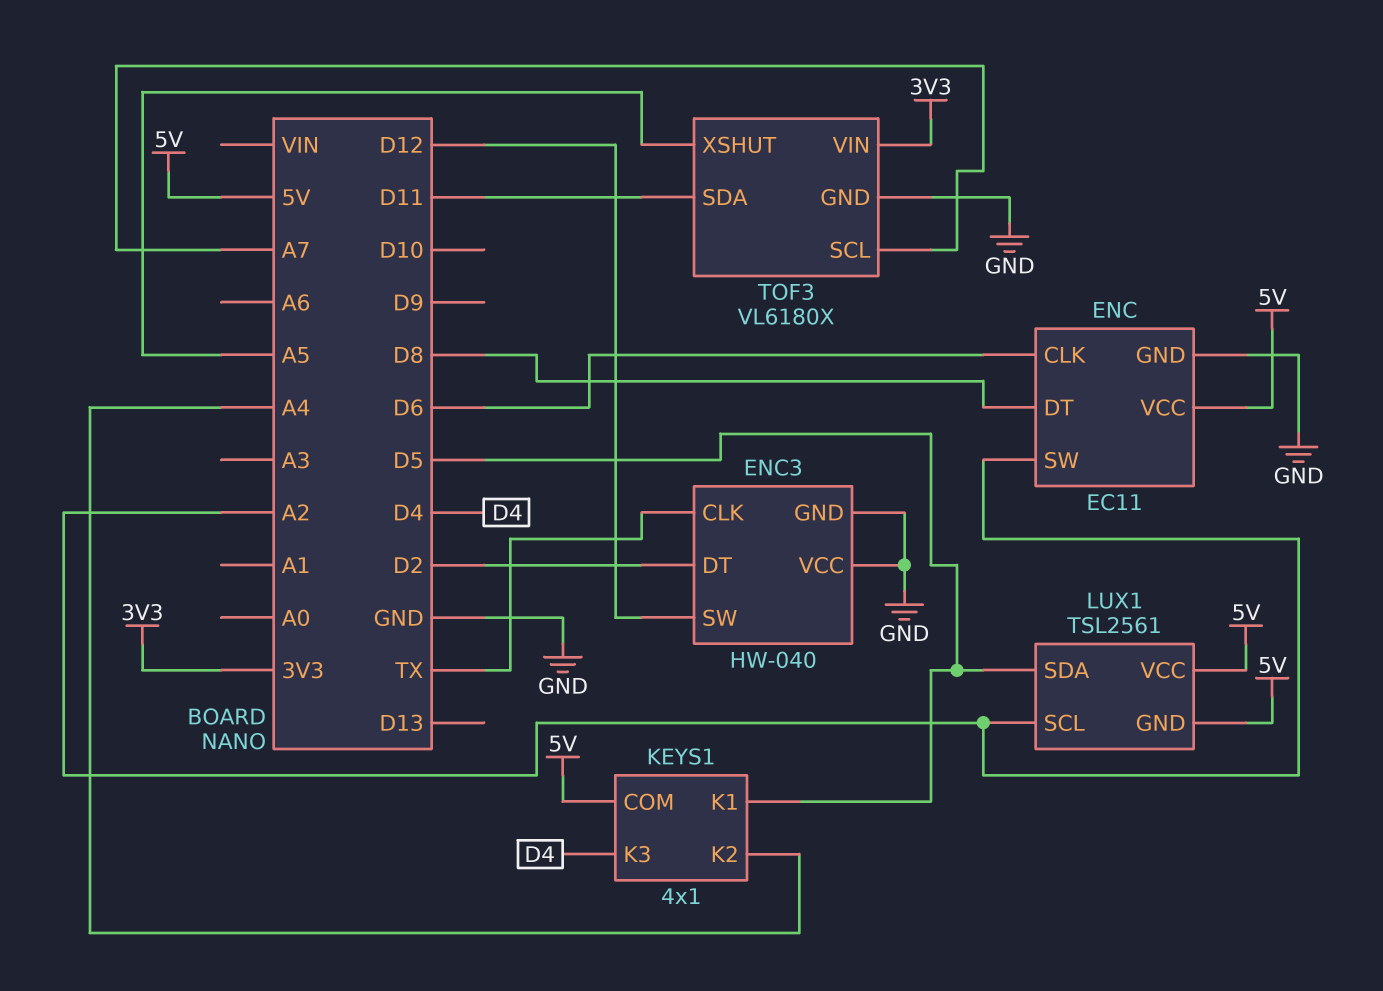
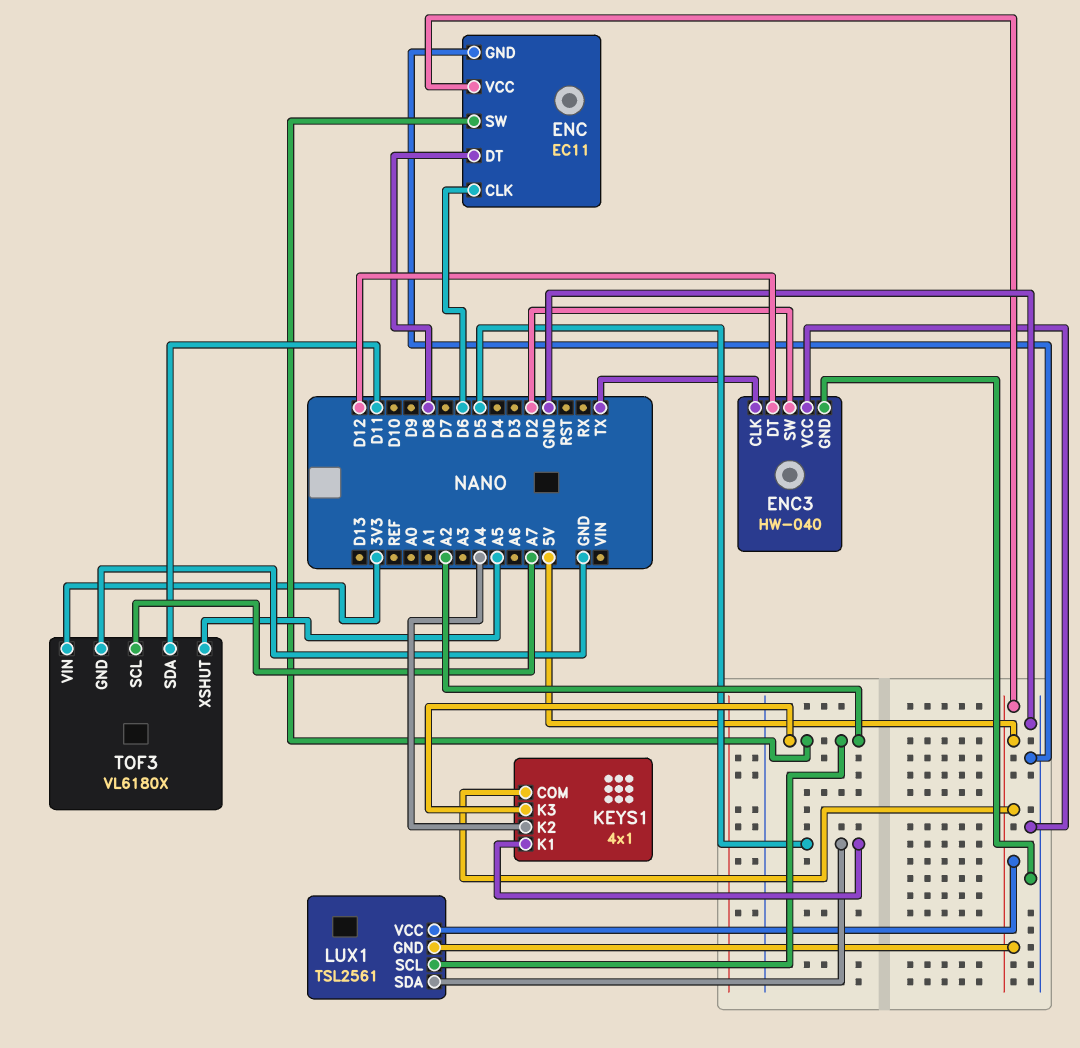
ENC3 pin DT: D2 -> D12
ENC3 pin SW: D12 -> D2
KEYS1 pin K3: D4 -> A2

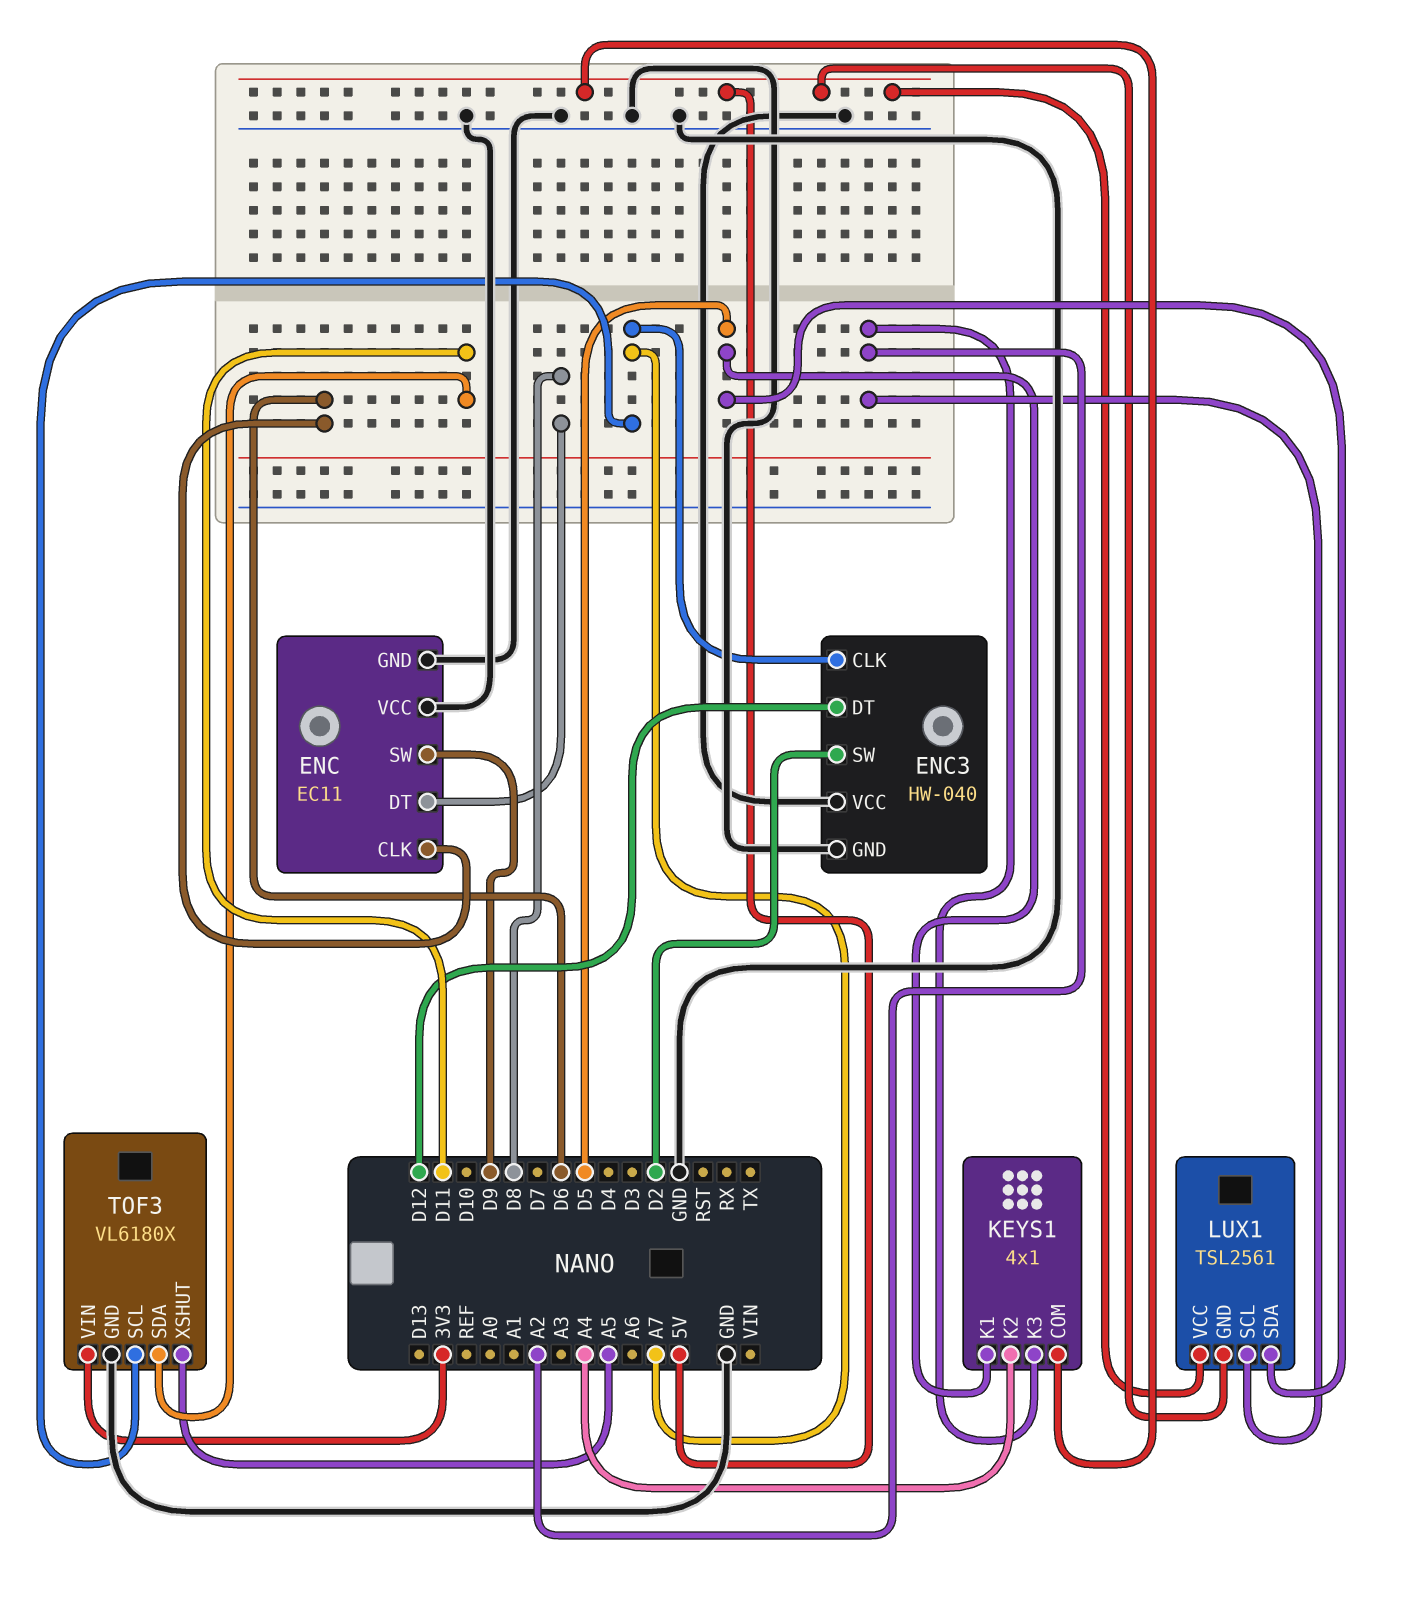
ENC pin SW: A2 -> D9
ENC pin VCC: 5V -> GND
ENC3 pin CLK: TX -> A7

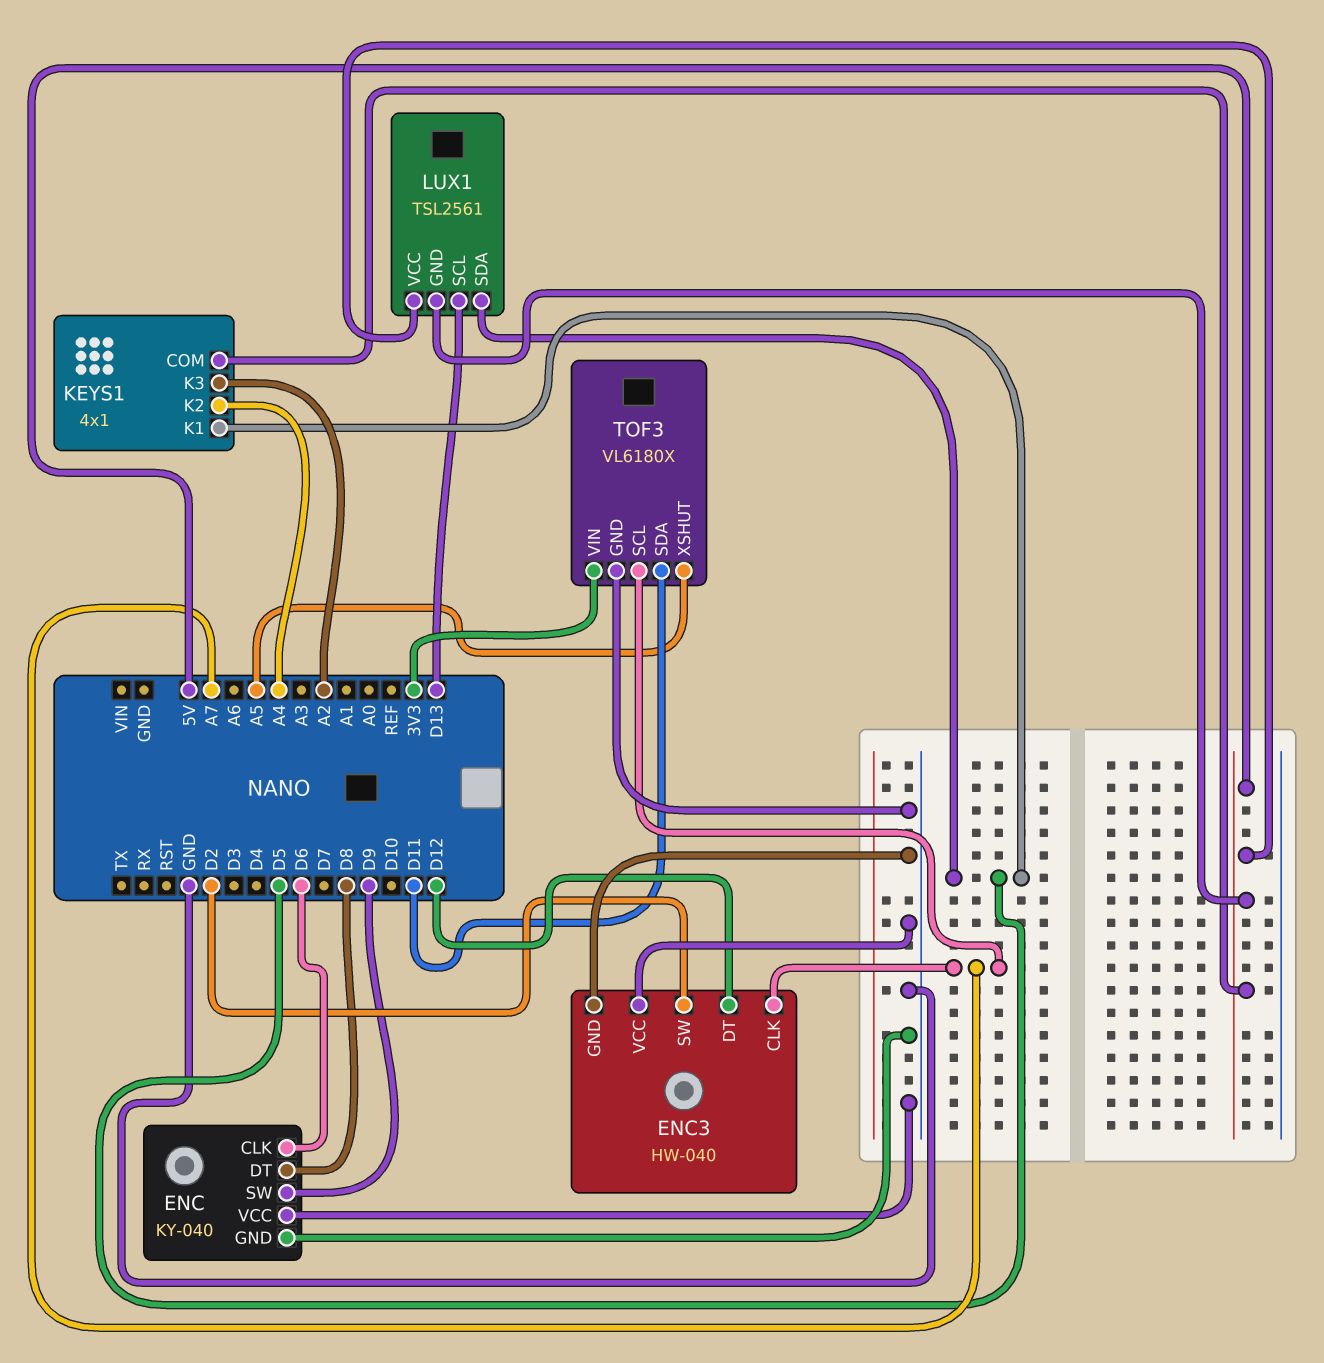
ENC: EC11 -> KY-040
LUX1 pin SCL: A2 -> D13

